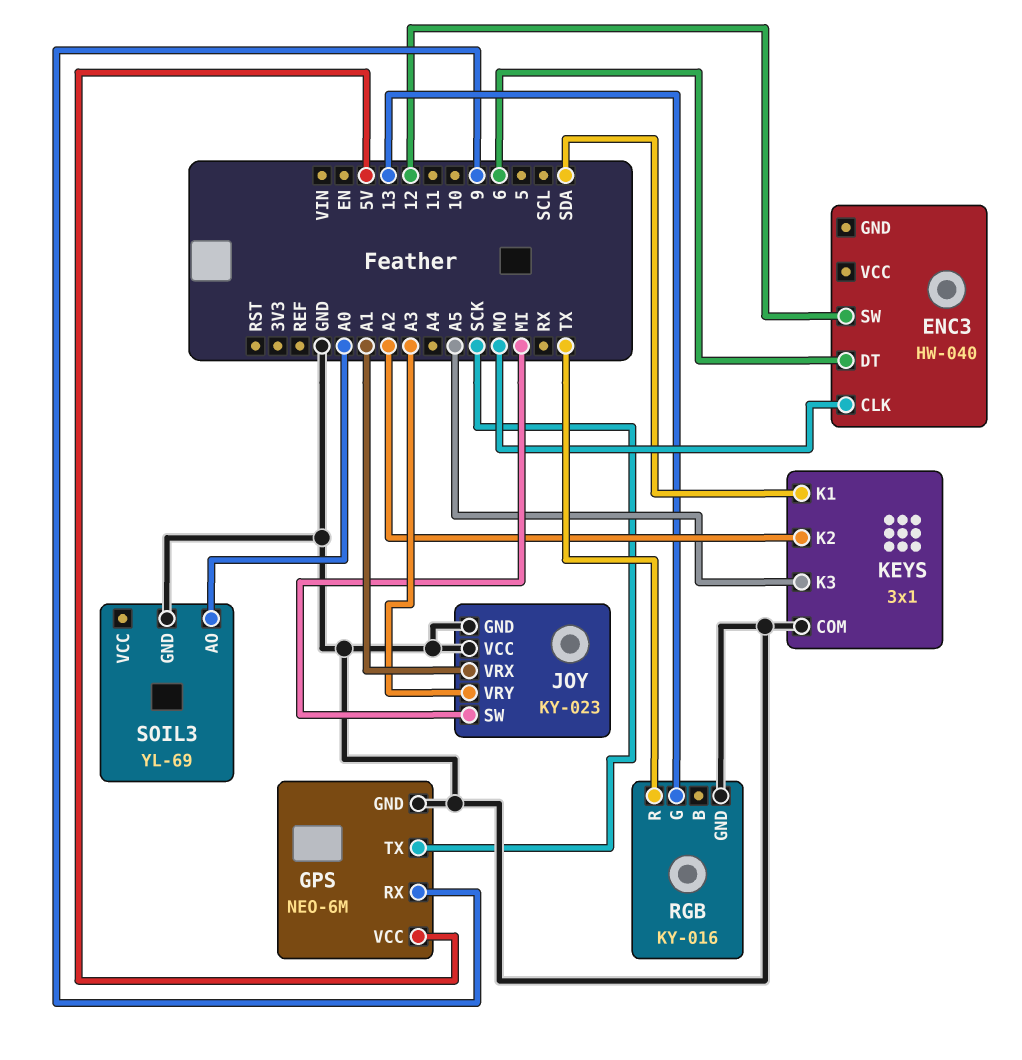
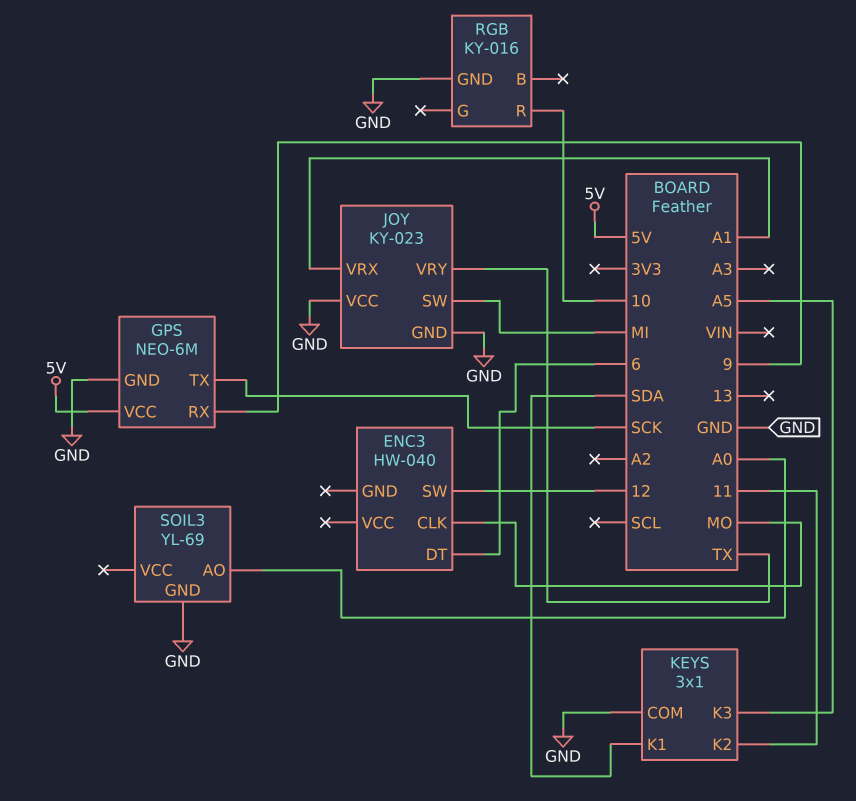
JOY pin VRY: A3 -> TX
KEYS pin K2: A2 -> 11
RGB pin G: 13 -> none
RGB pin R: TX -> 10

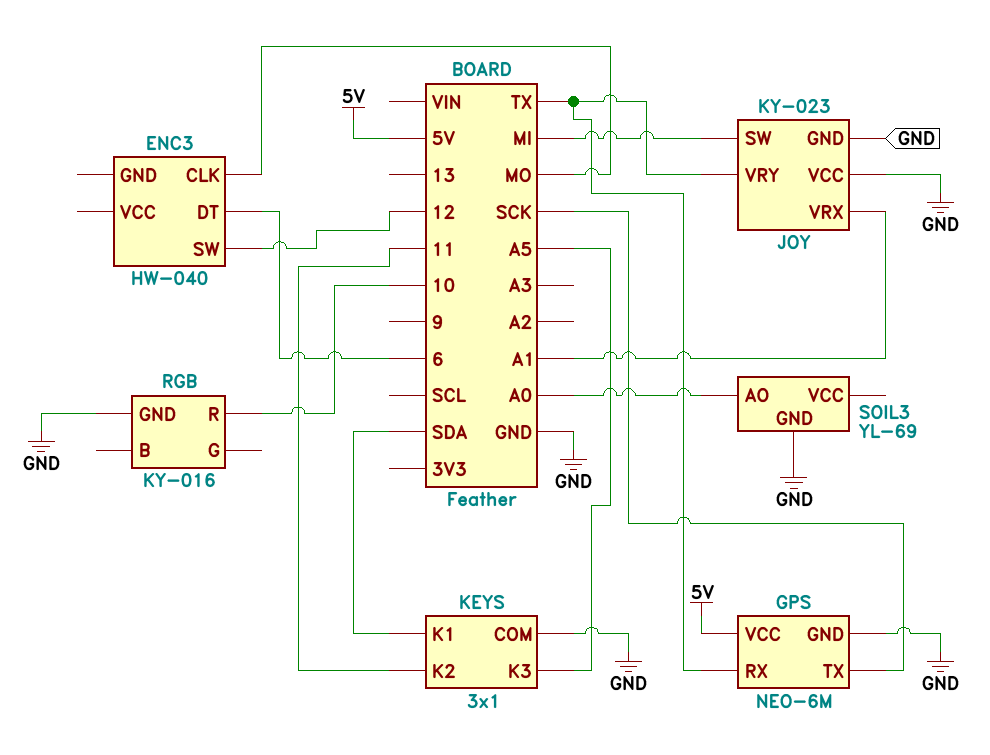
GPS pin RX: 9 -> TX

